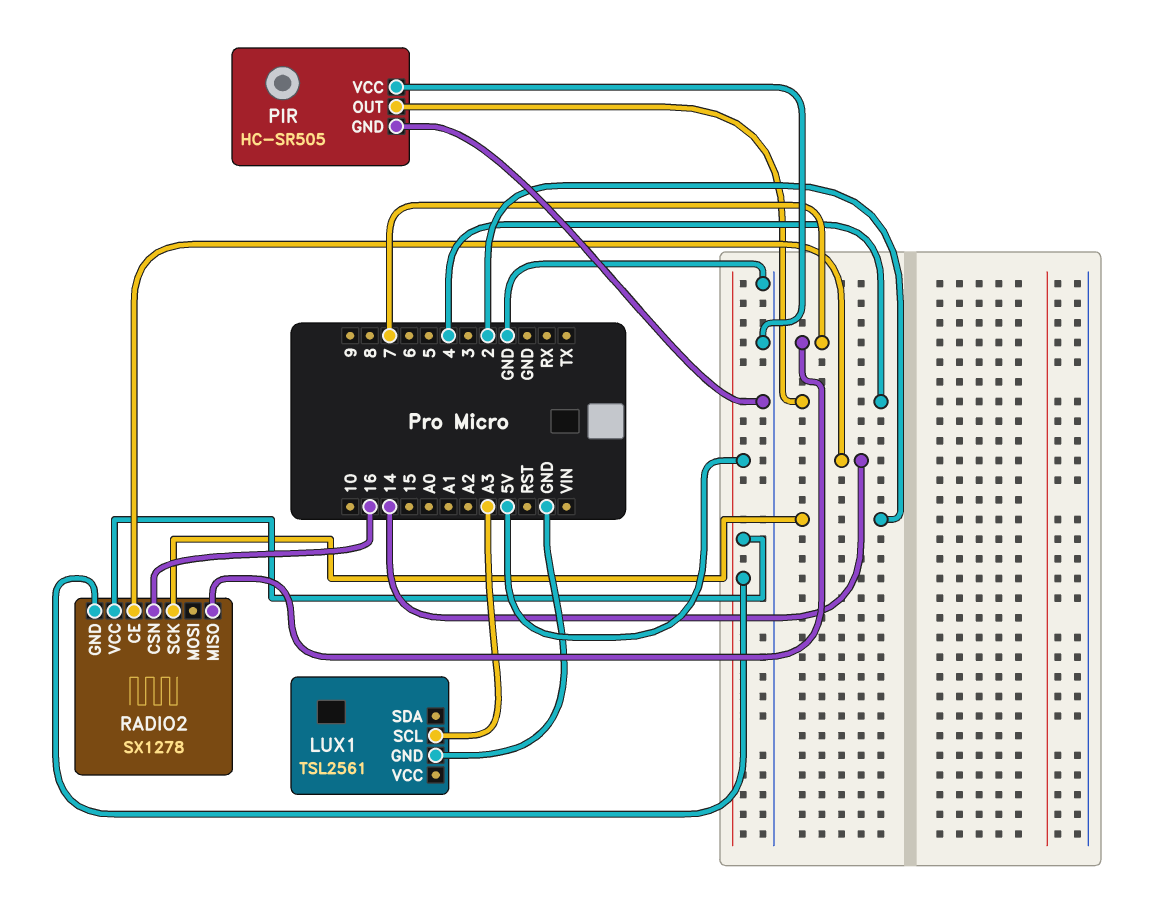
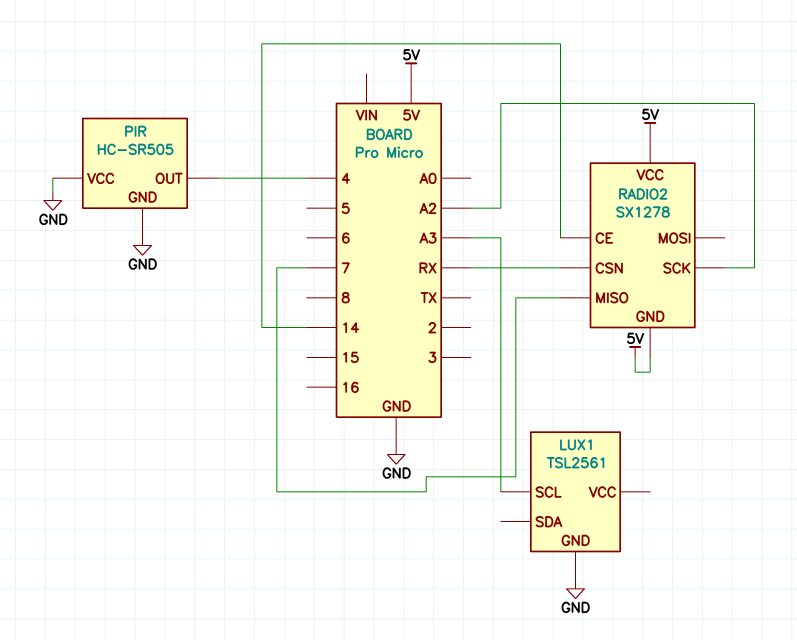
RADIO2 pin CSN: 16 -> RX
RADIO2 pin SCK: 2 -> A2

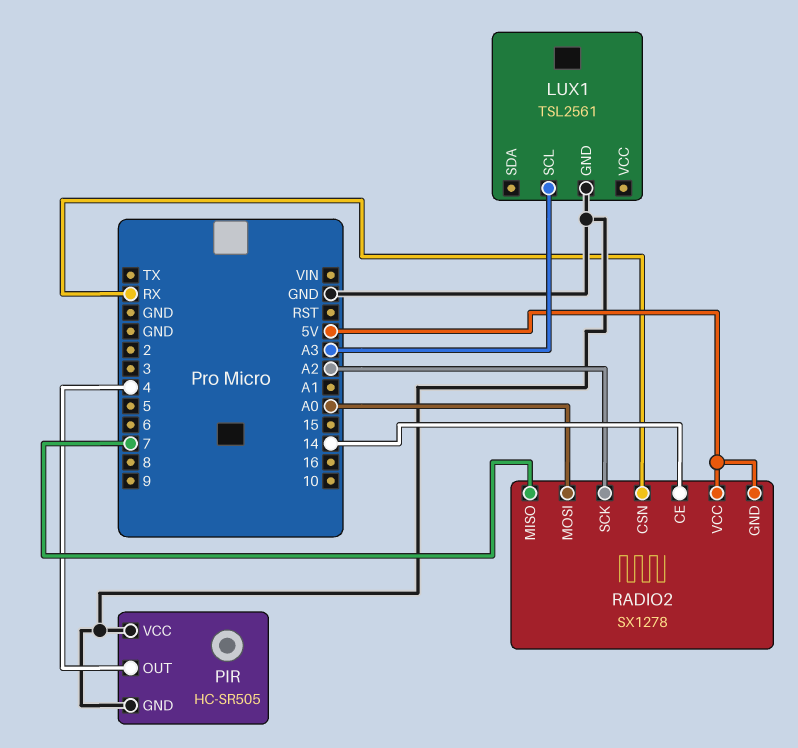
RADIO2 pin MOSI: none -> A0

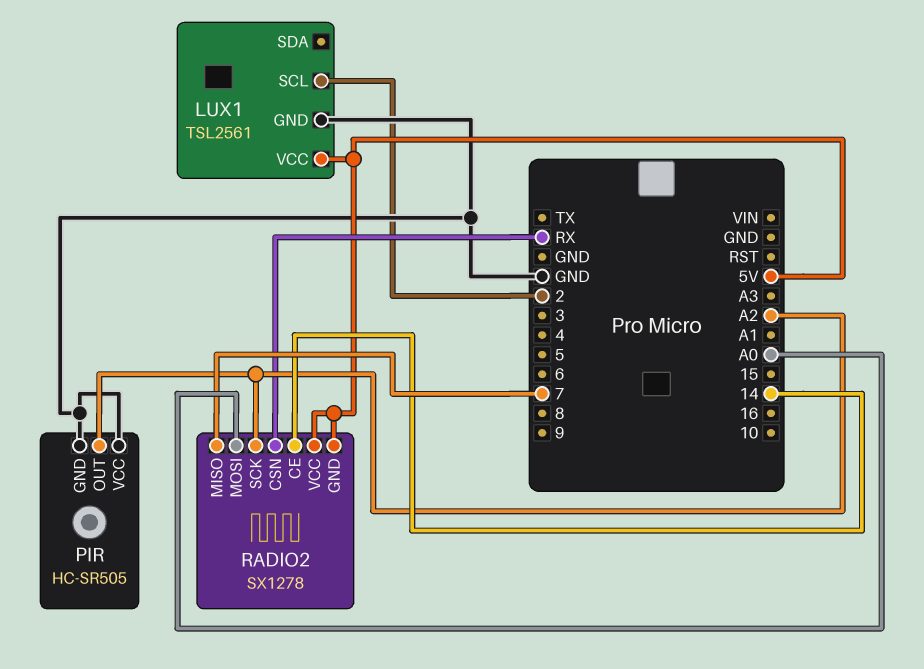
LUX1 pin SCL: A3 -> 2
LUX1 pin VCC: none -> 5V
PIR pin OUT: 4 -> A2

